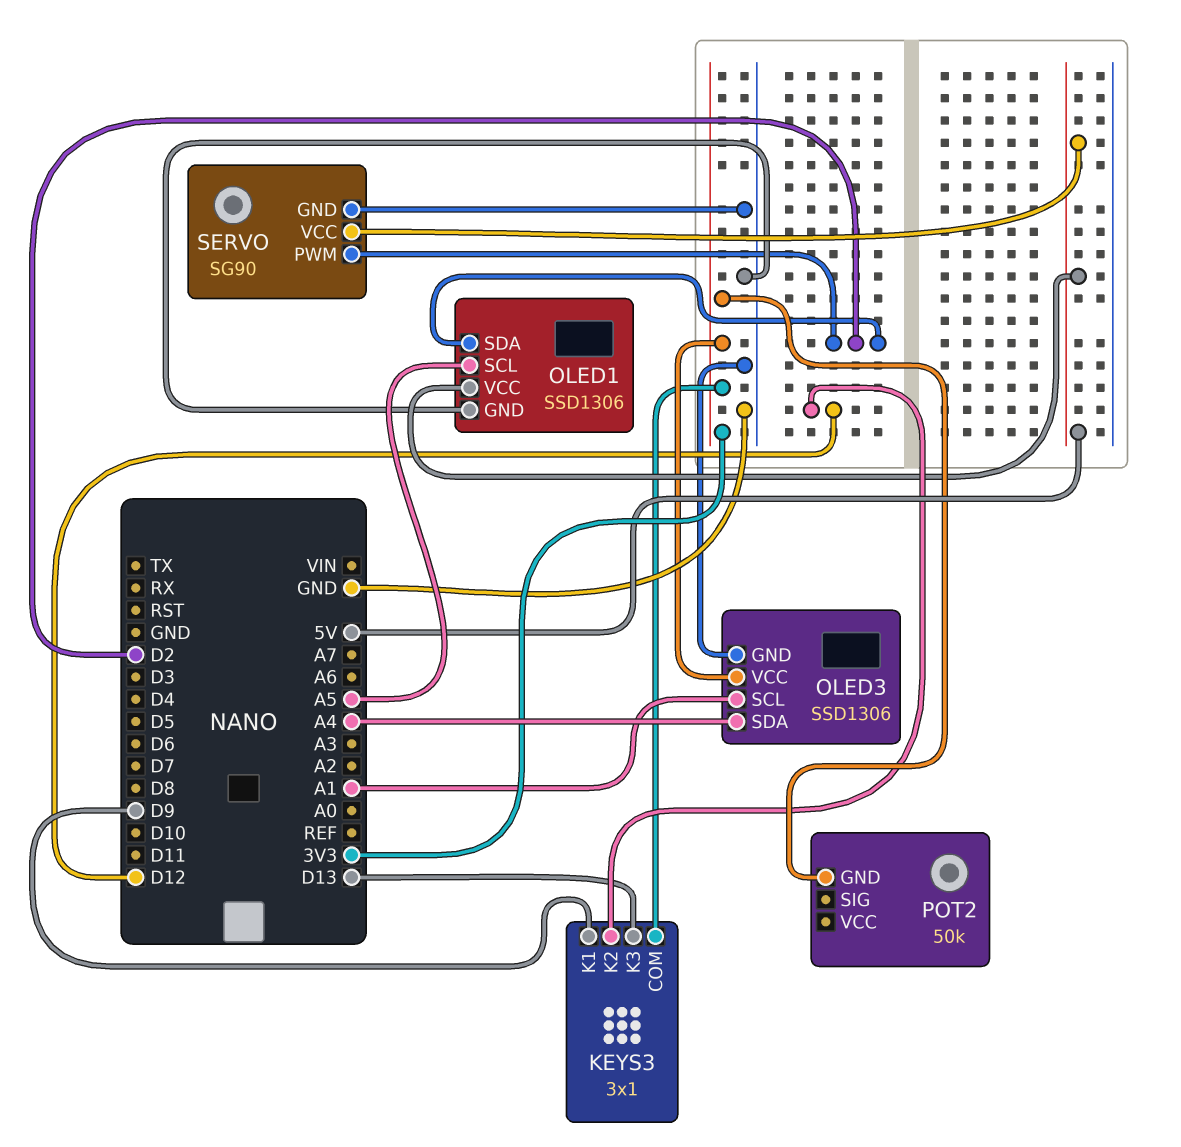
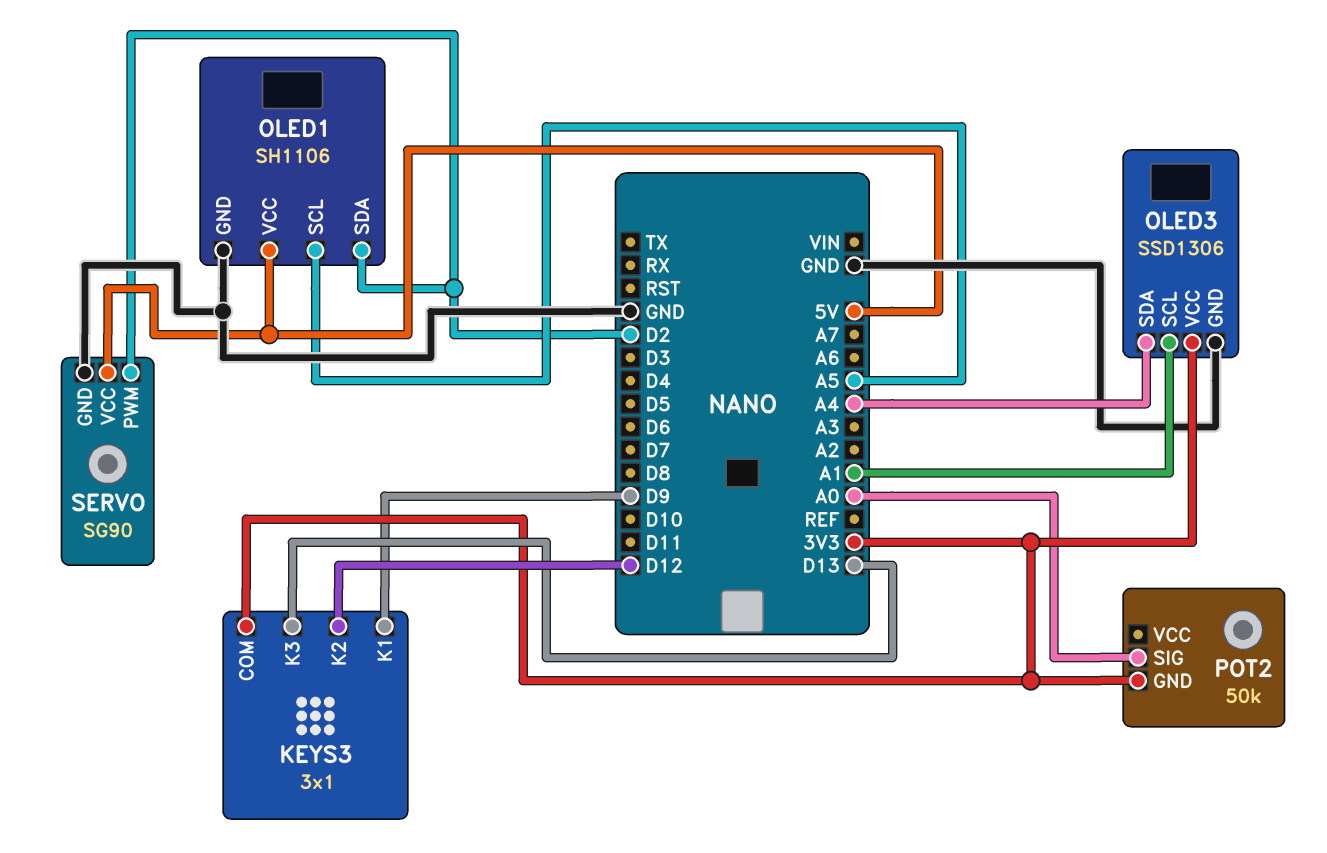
OLED1: SSD1306 -> SH1106
POT2 pin SIG: none -> A0

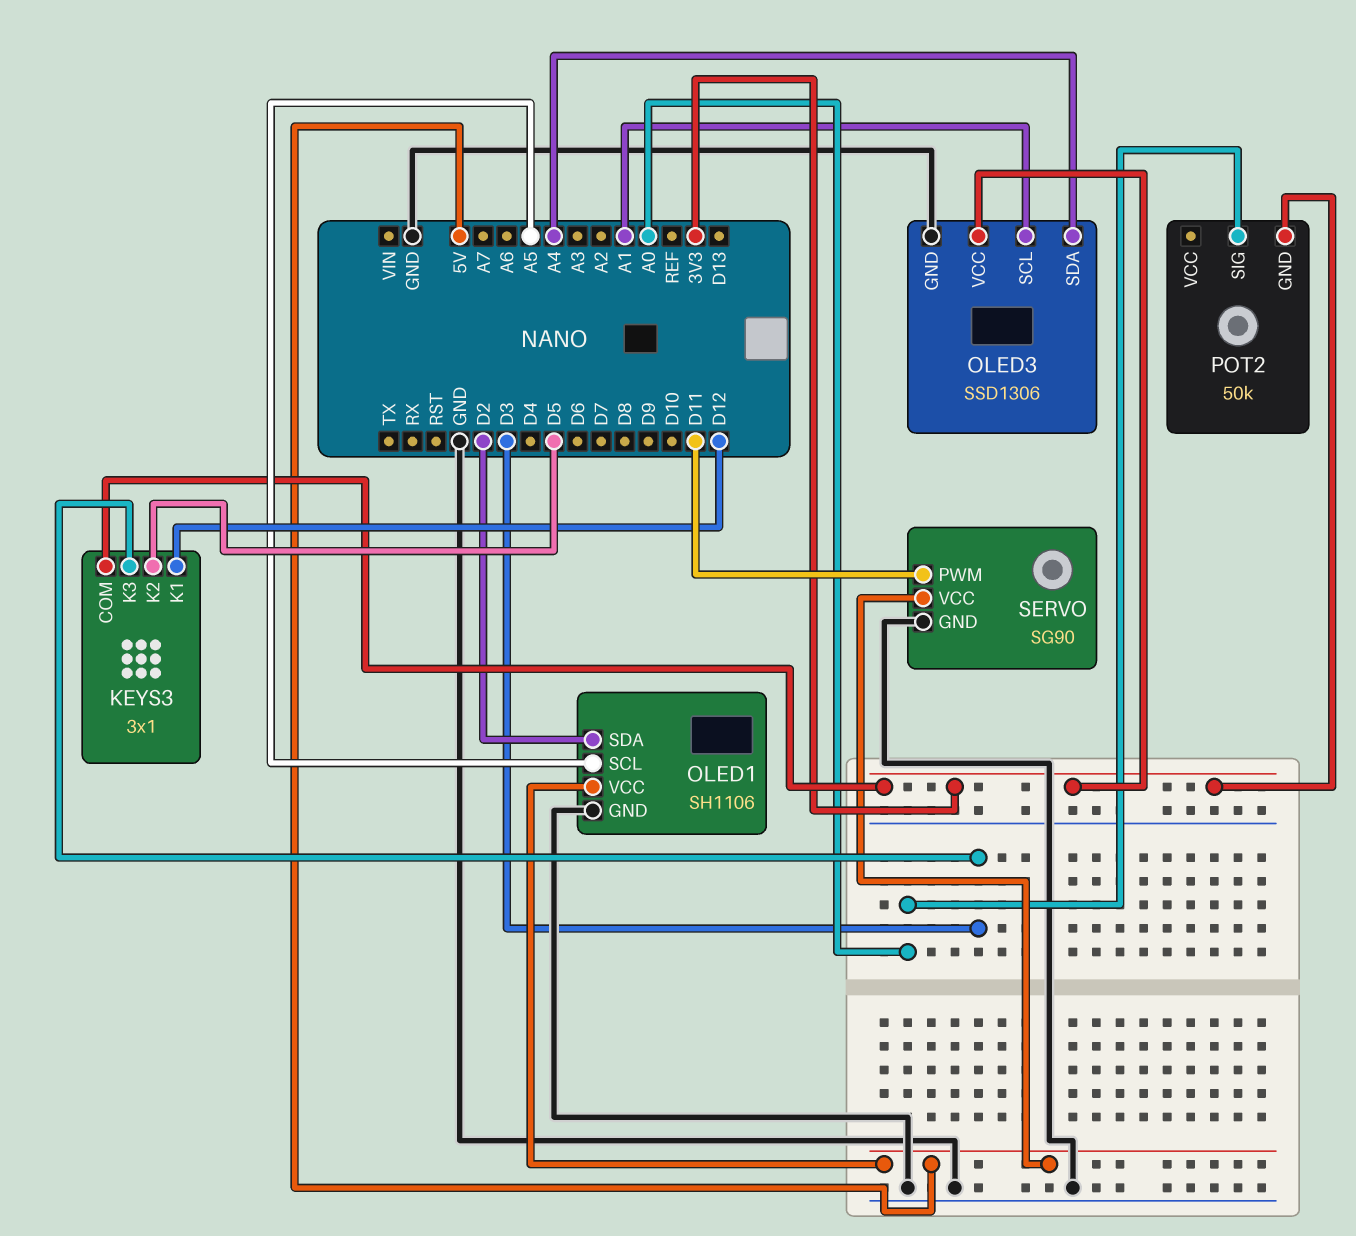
KEYS3 pin K1: D9 -> D12
KEYS3 pin K2: D12 -> D5
KEYS3 pin K3: D13 -> D3
SERVO pin PWM: D2 -> D11

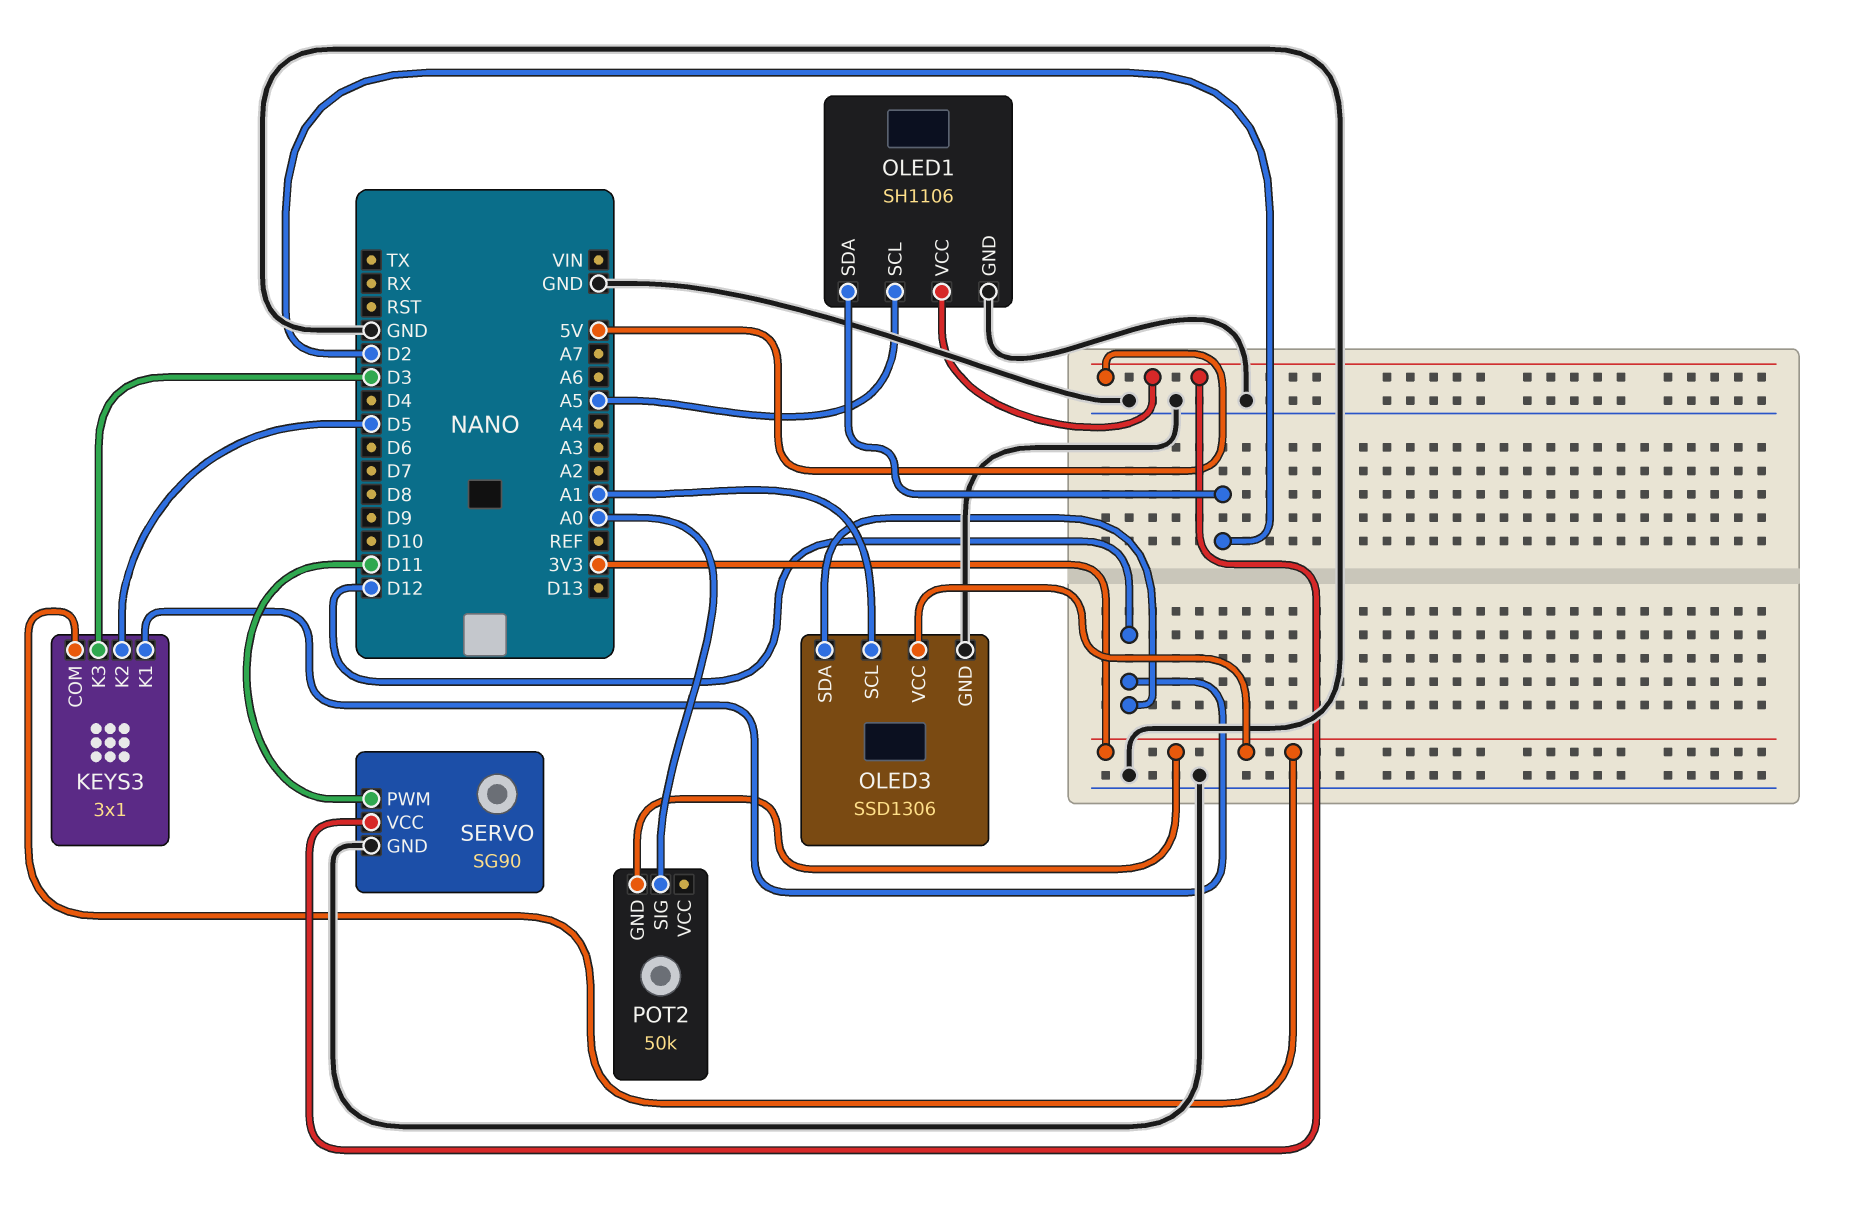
OLED3 pin SDA: A4 -> D12

